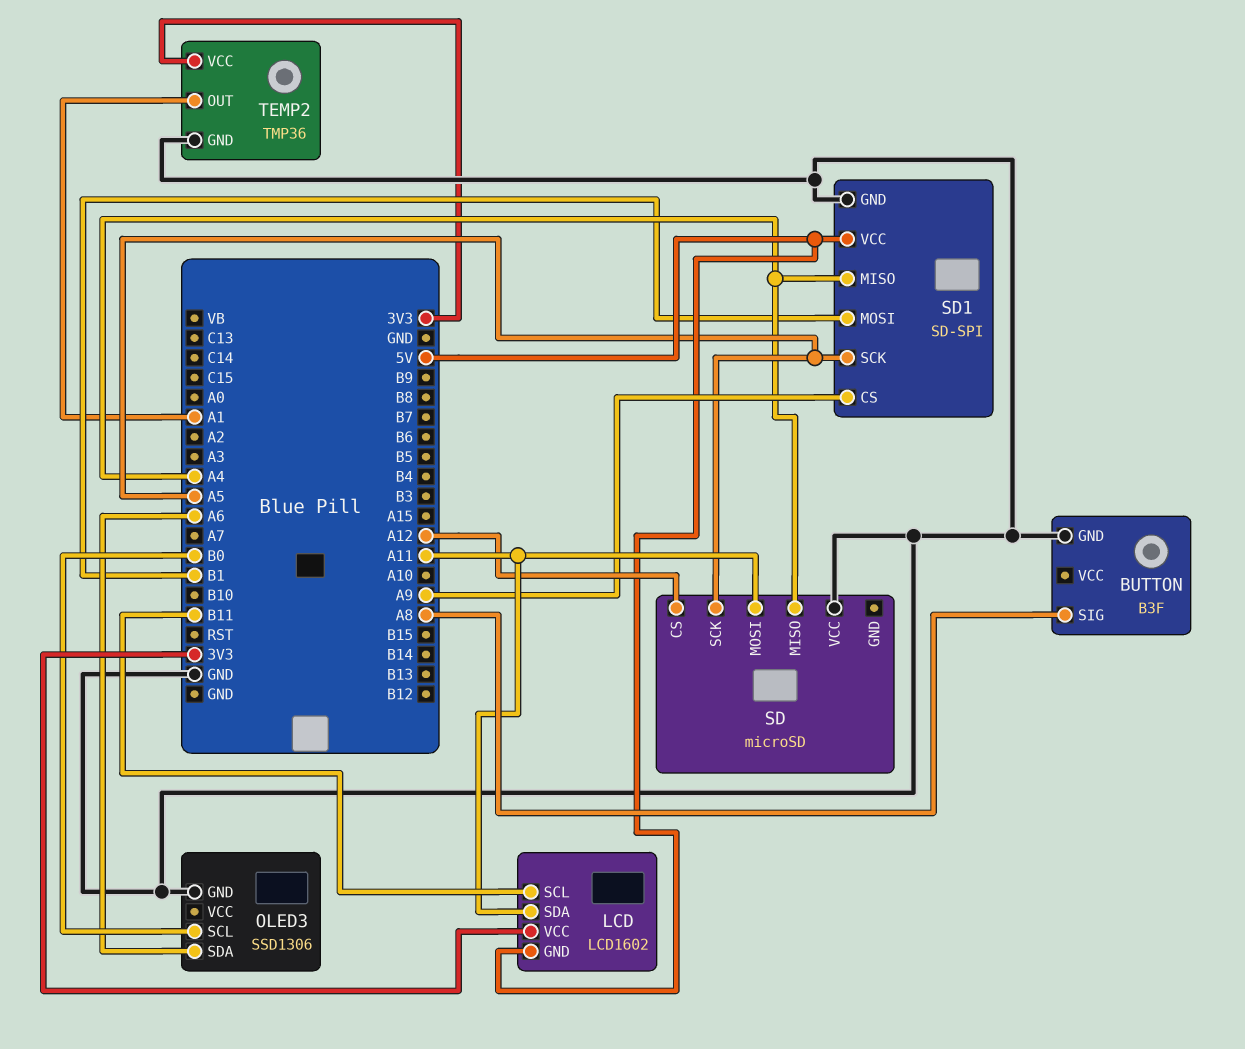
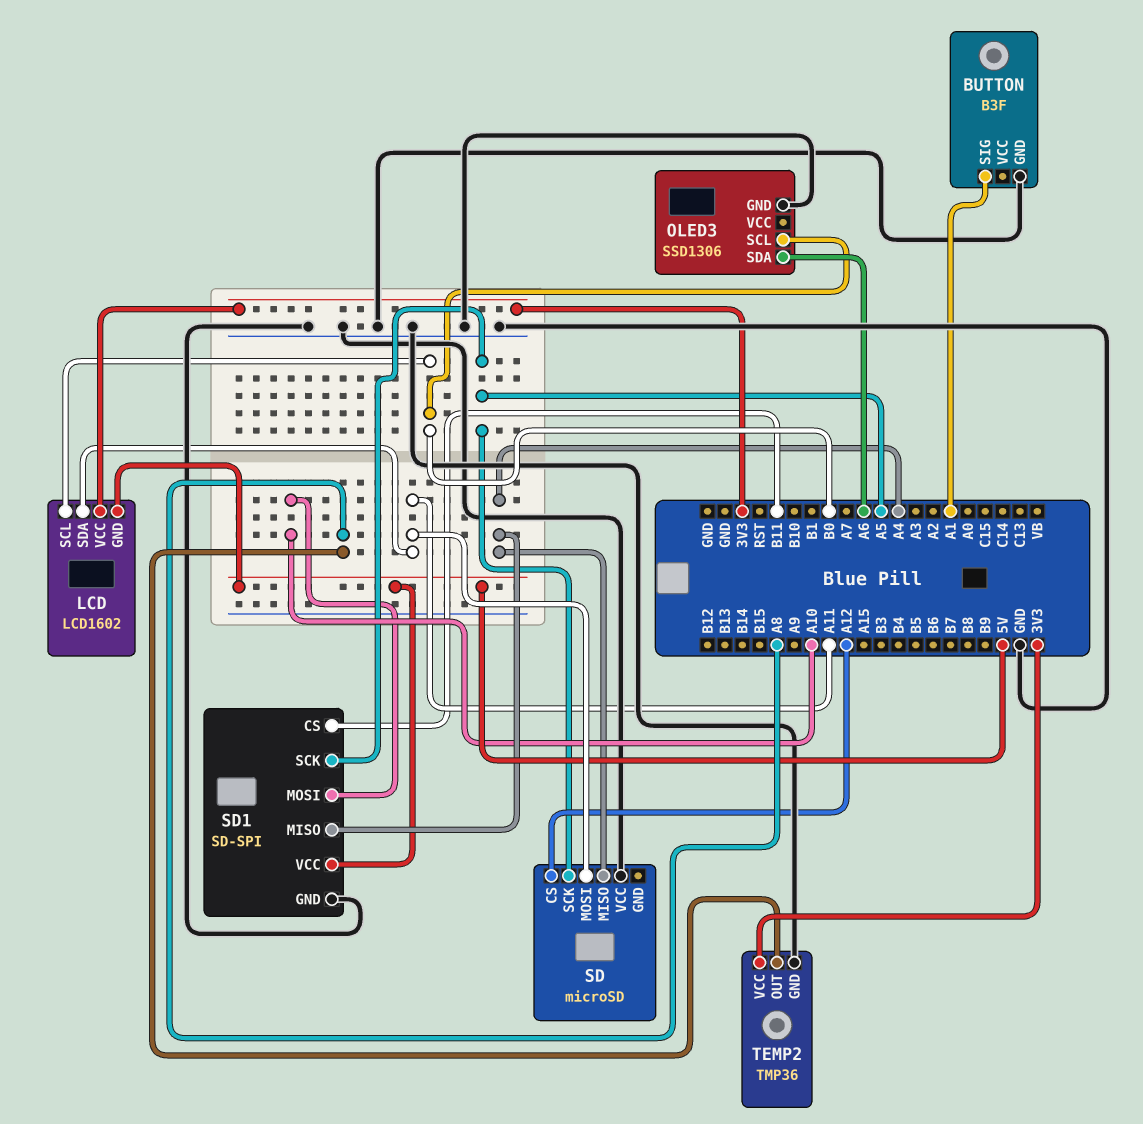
BUTTON pin SIG: A8 -> A1
LCD pin SCL: B11 -> B0
SD1 pin CS: A9 -> B11
SD1 pin MOSI: B1 -> A10
TEMP2 pin OUT: A1 -> A8

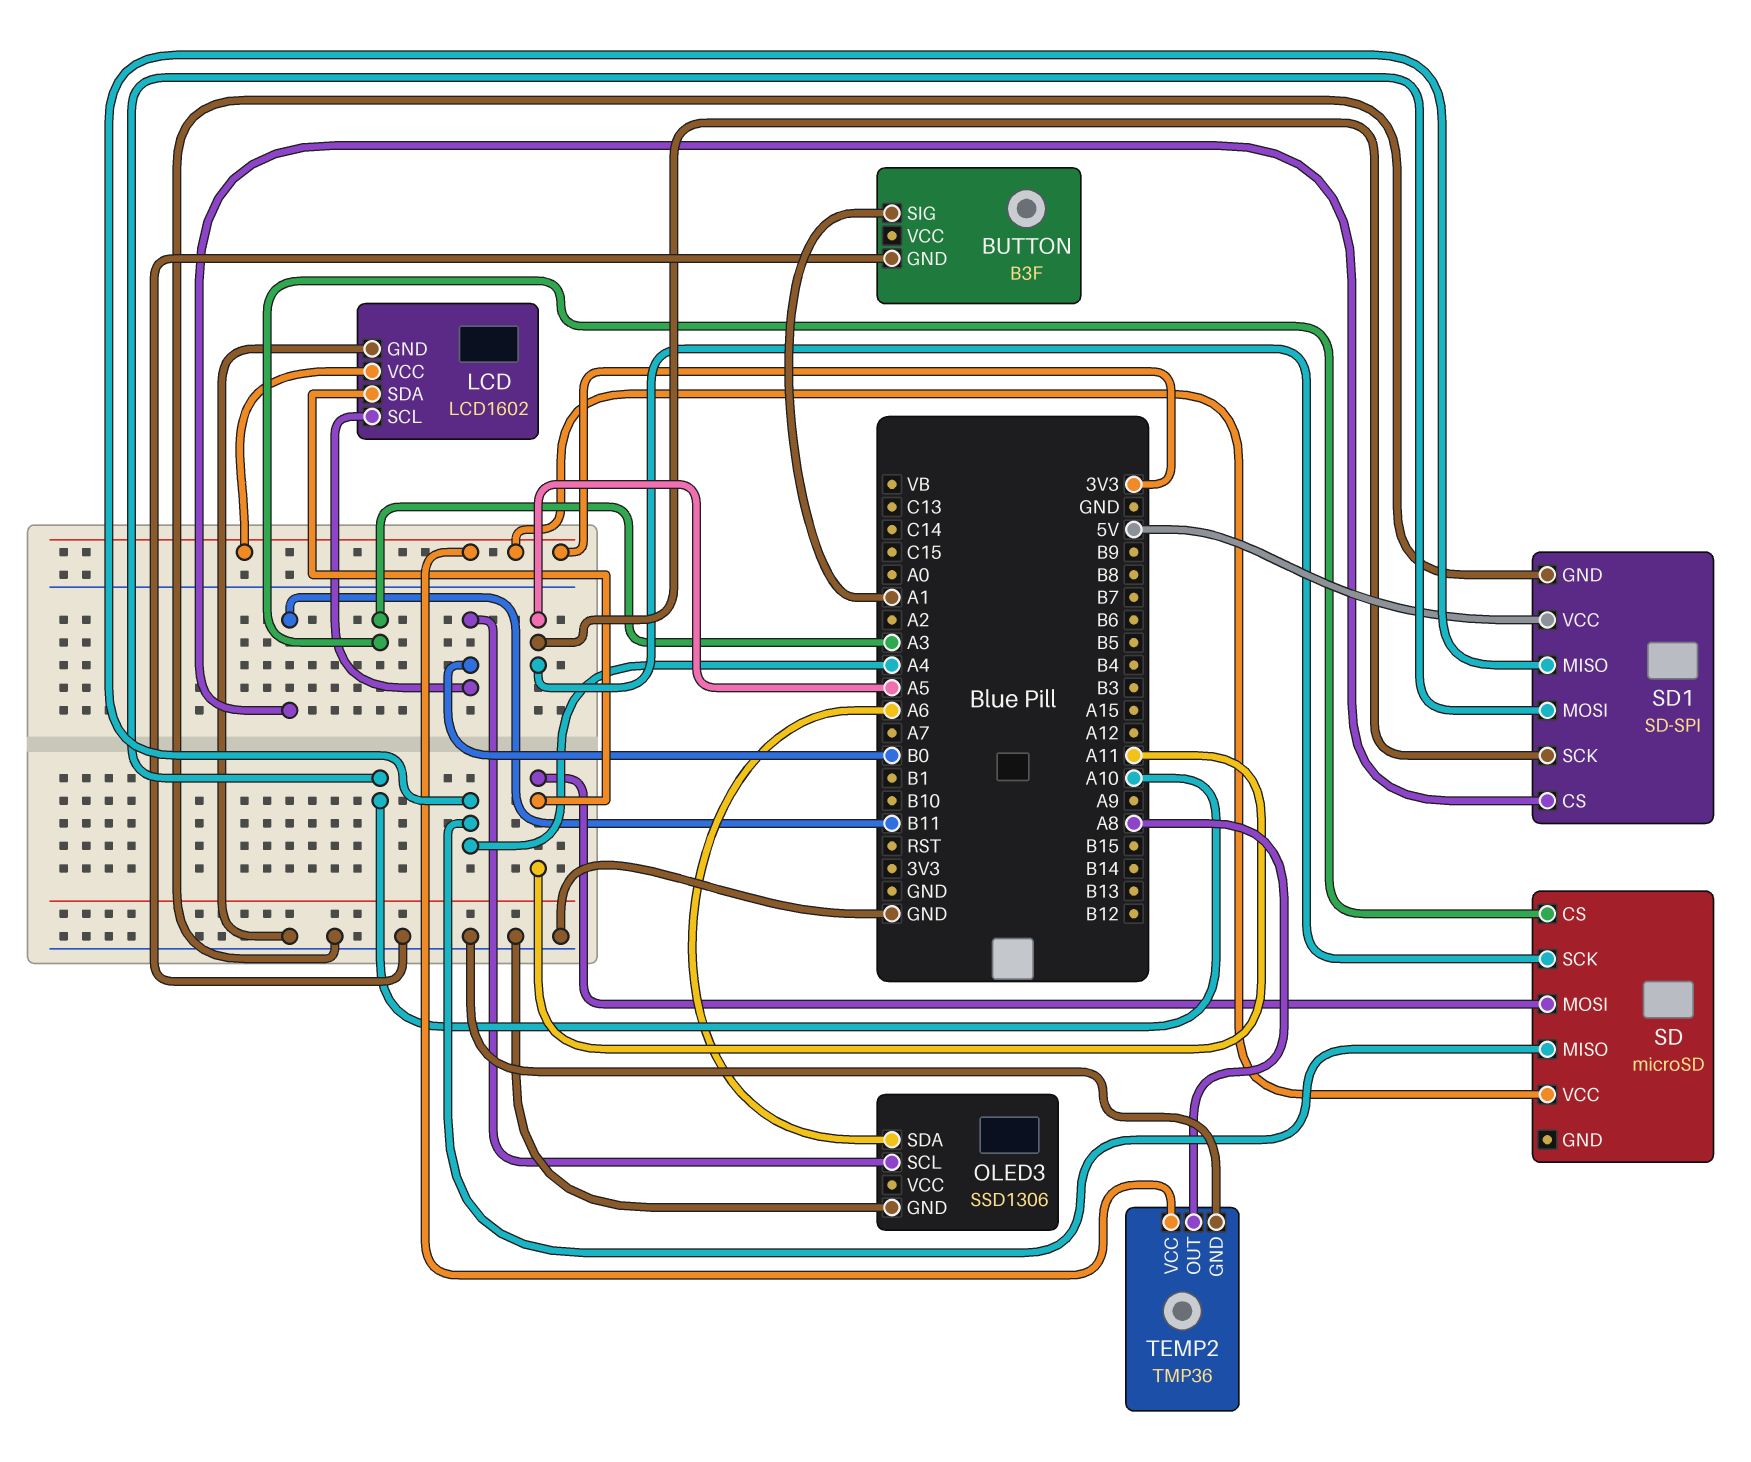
LCD pin GND: 5V -> GND
SD pin CS: A12 -> A3
SD pin VCC: GND -> 3V3

